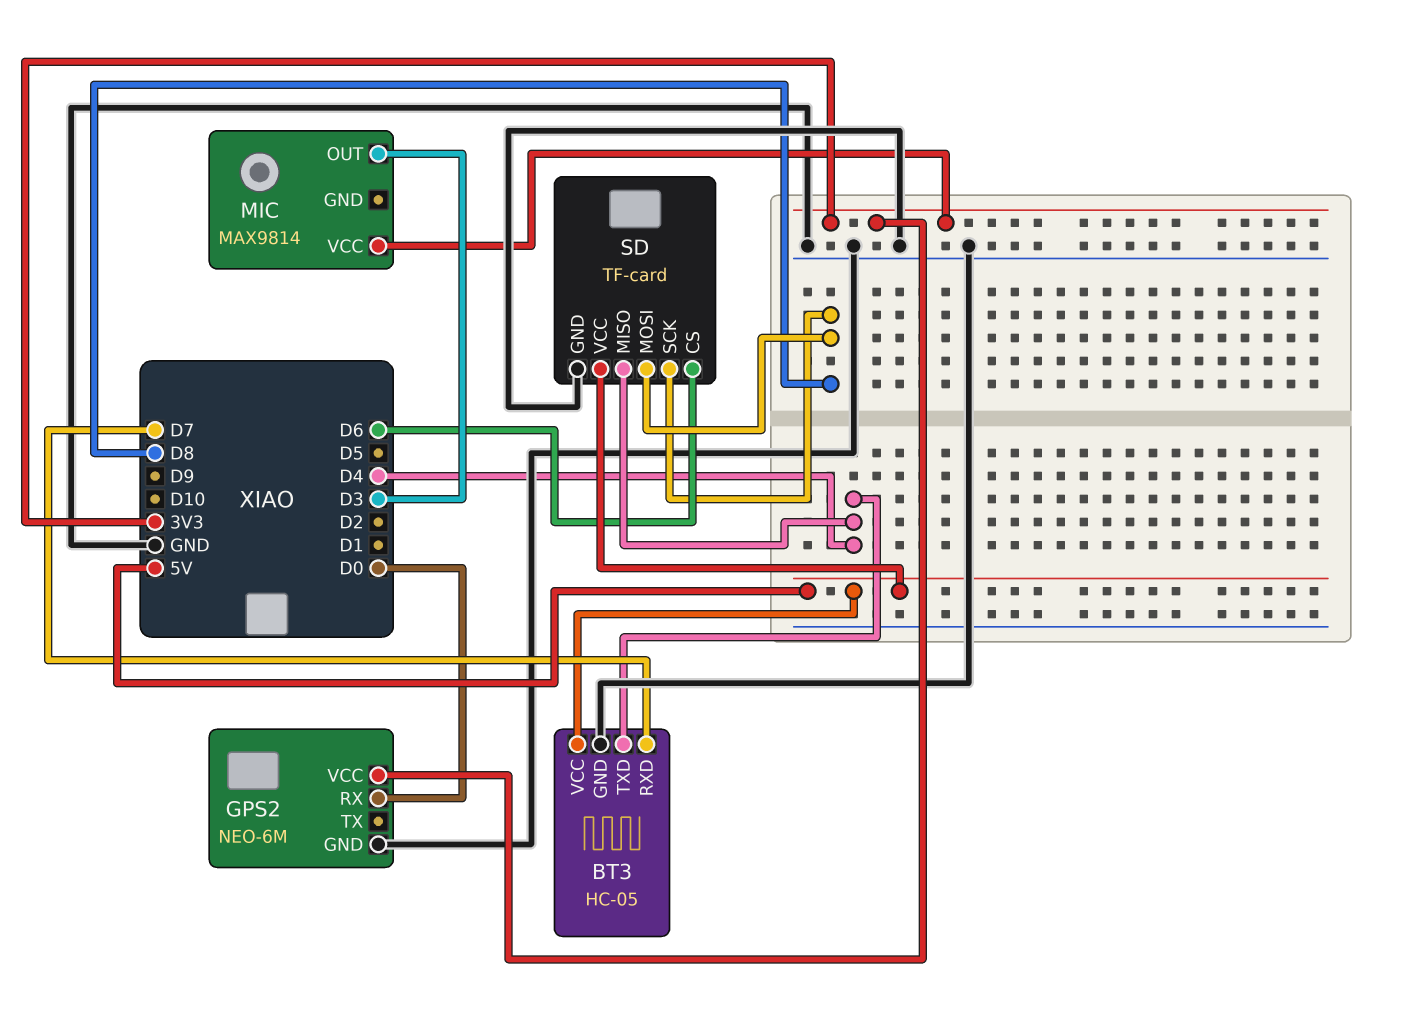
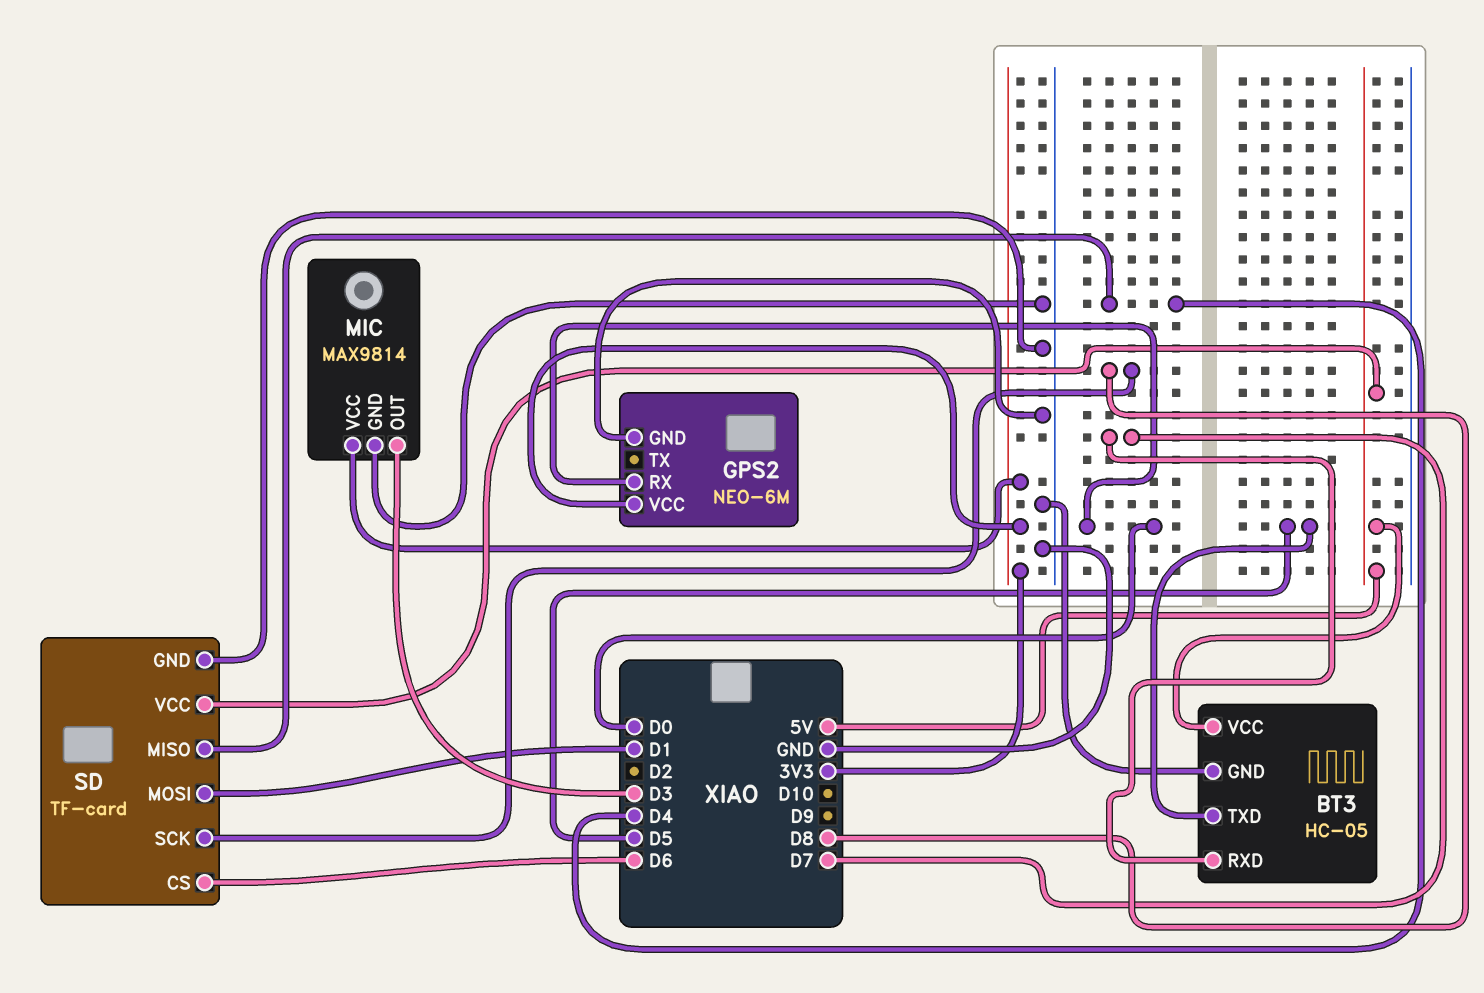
BT3 pin TXD: D4 -> D5
MIC pin GND: none -> GND
SD pin MOSI: D8 -> D1

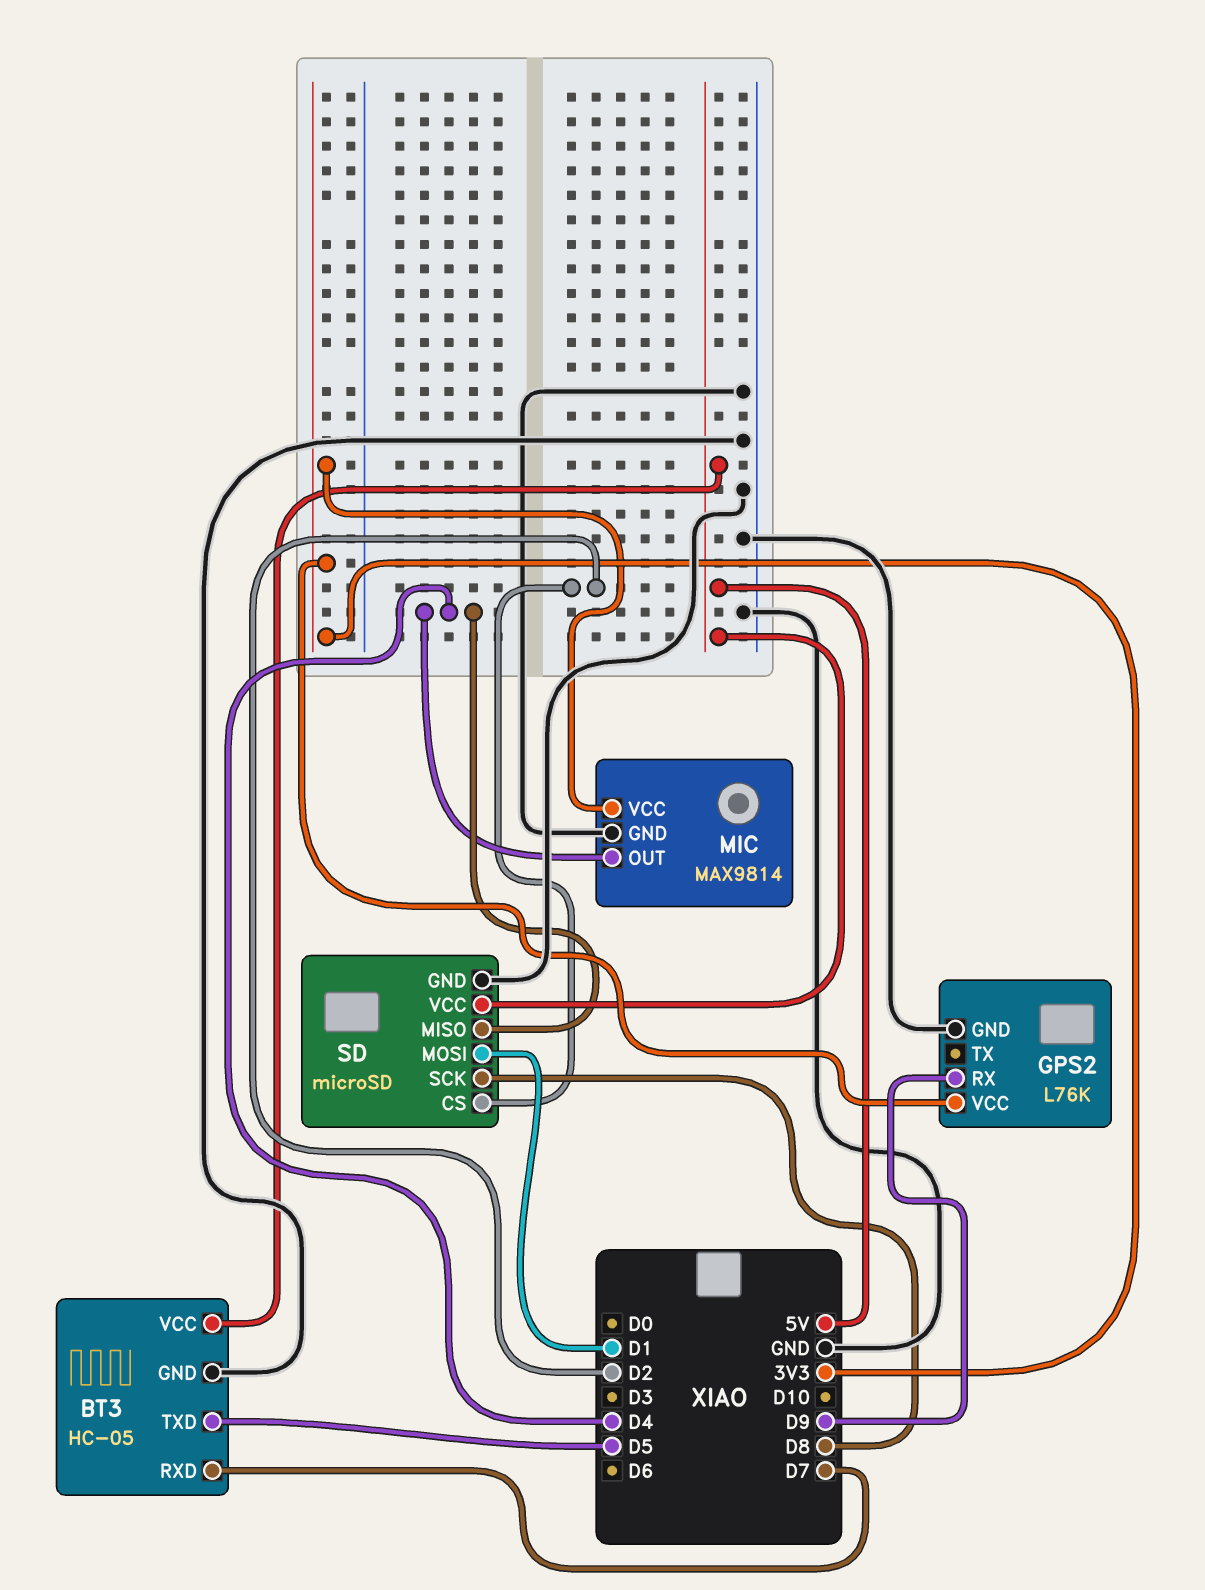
GPS2: NEO-6M -> L76K
GPS2 pin RX: D0 -> D9
MIC pin OUT: D3 -> D4
SD: TF-card -> microSD
SD pin CS: D6 -> D2

